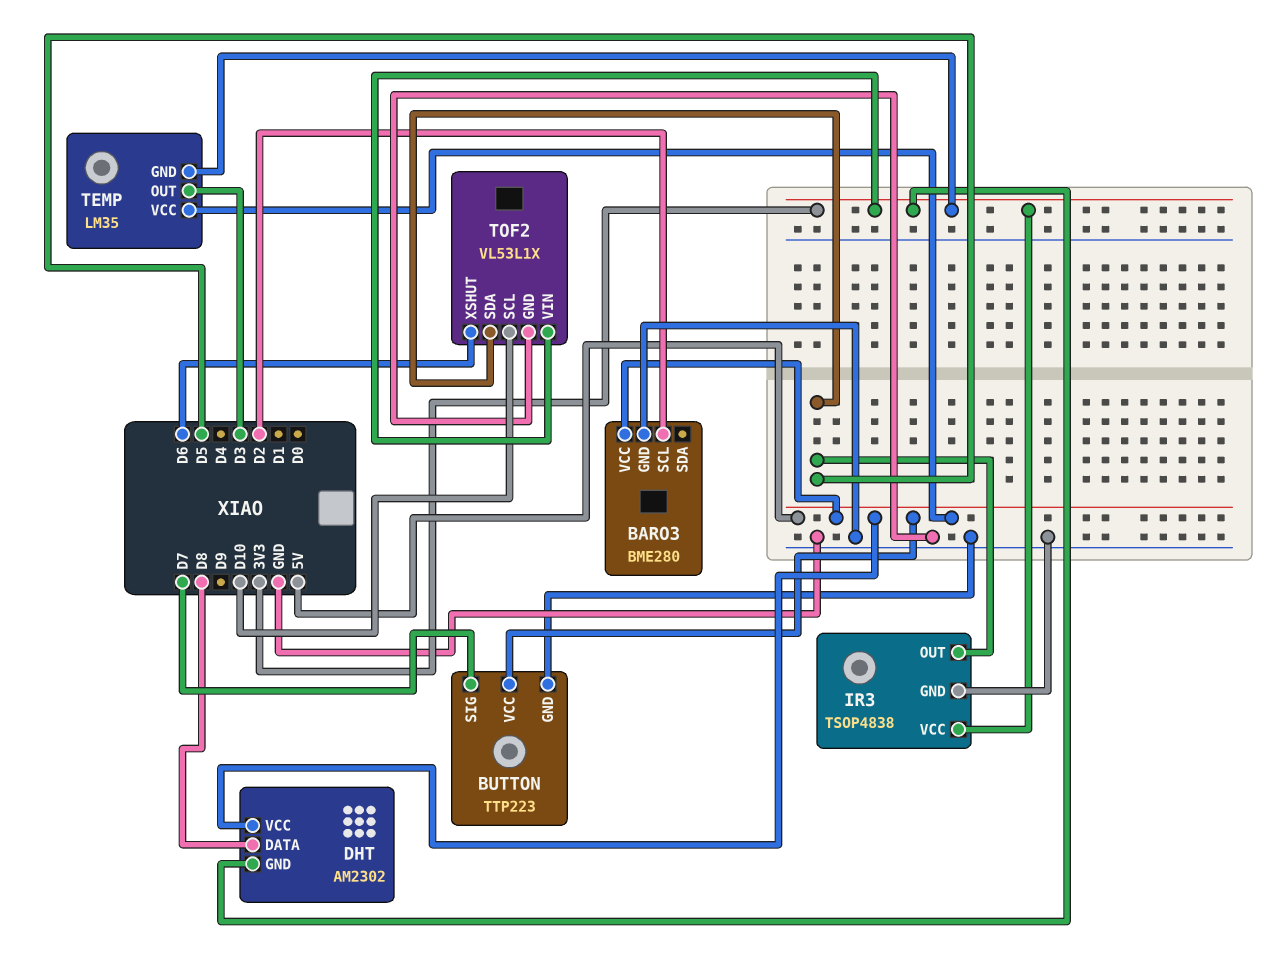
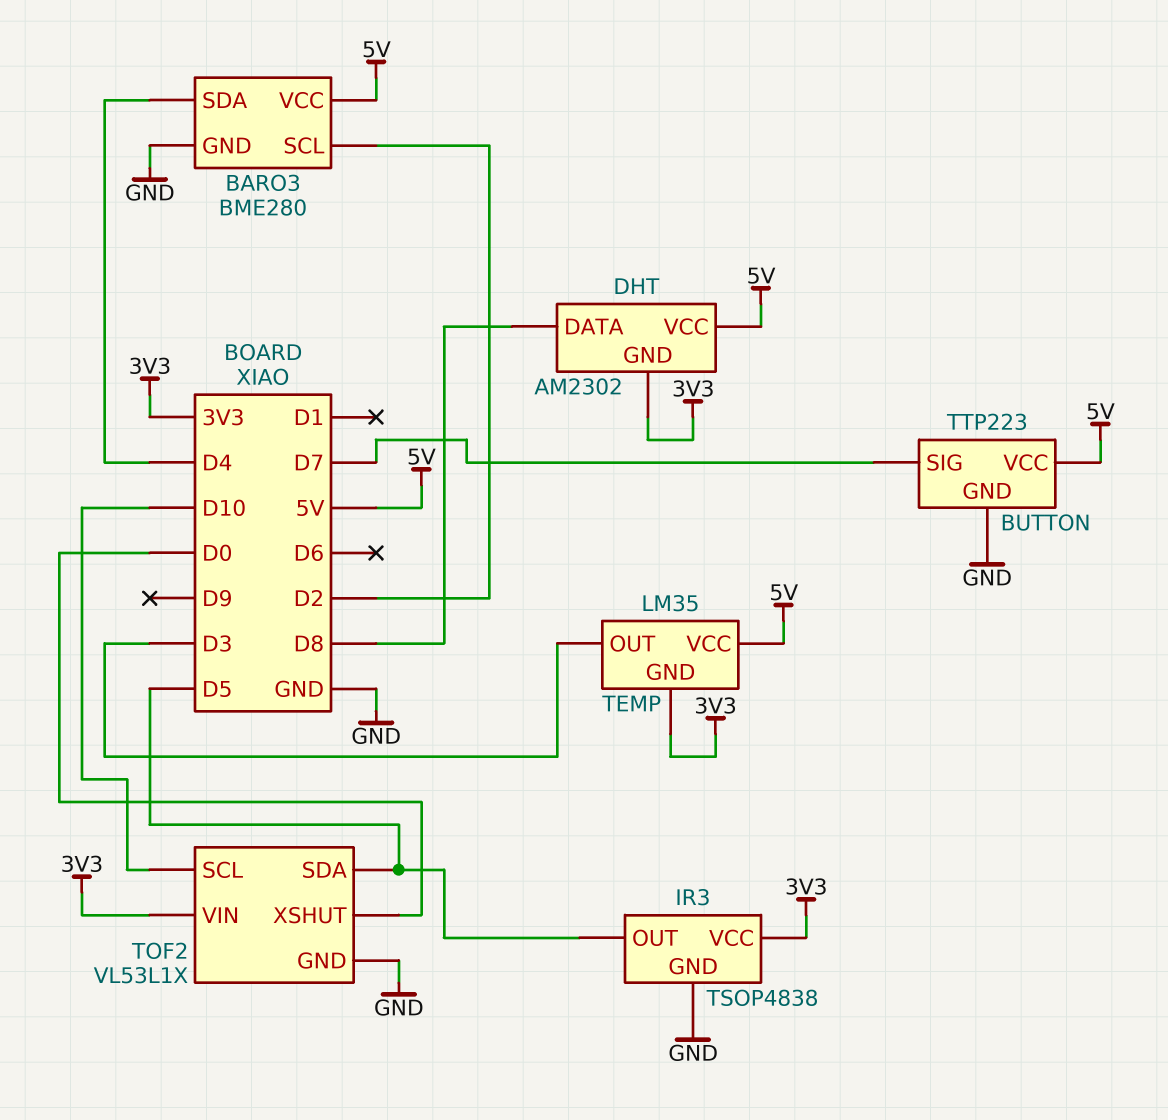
BARO3 pin SDA: none -> D4
TOF2 pin XSHUT: D6 -> D0

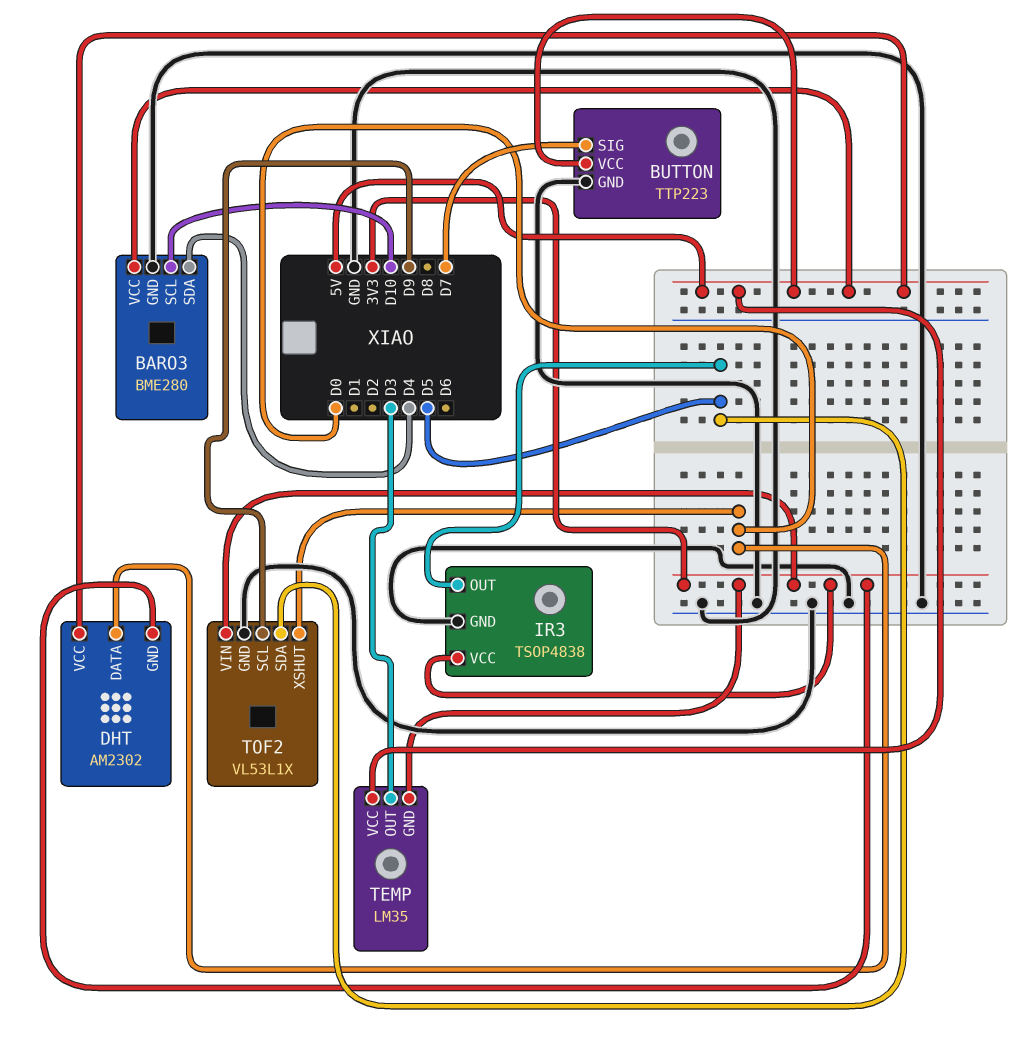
BARO3 pin SCL: D2 -> D10
DHT pin DATA: D8 -> D0
TOF2 pin SCL: D10 -> D9

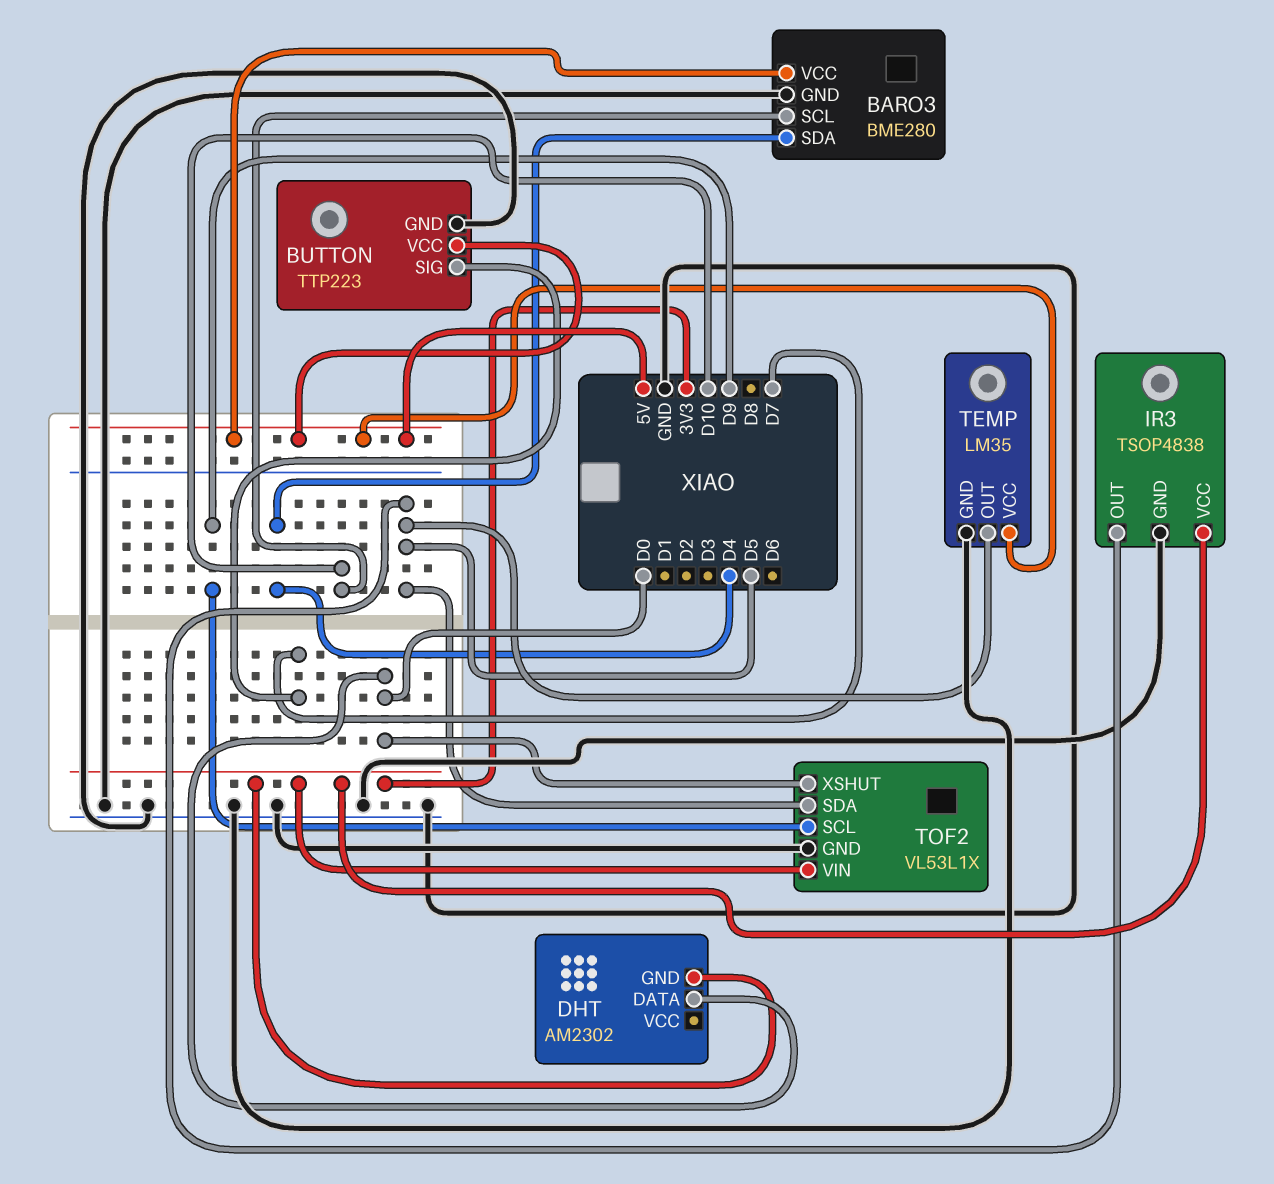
DHT pin VCC: 5V -> none
TEMP pin GND: 3V3 -> GND
TEMP pin OUT: D3 -> D5

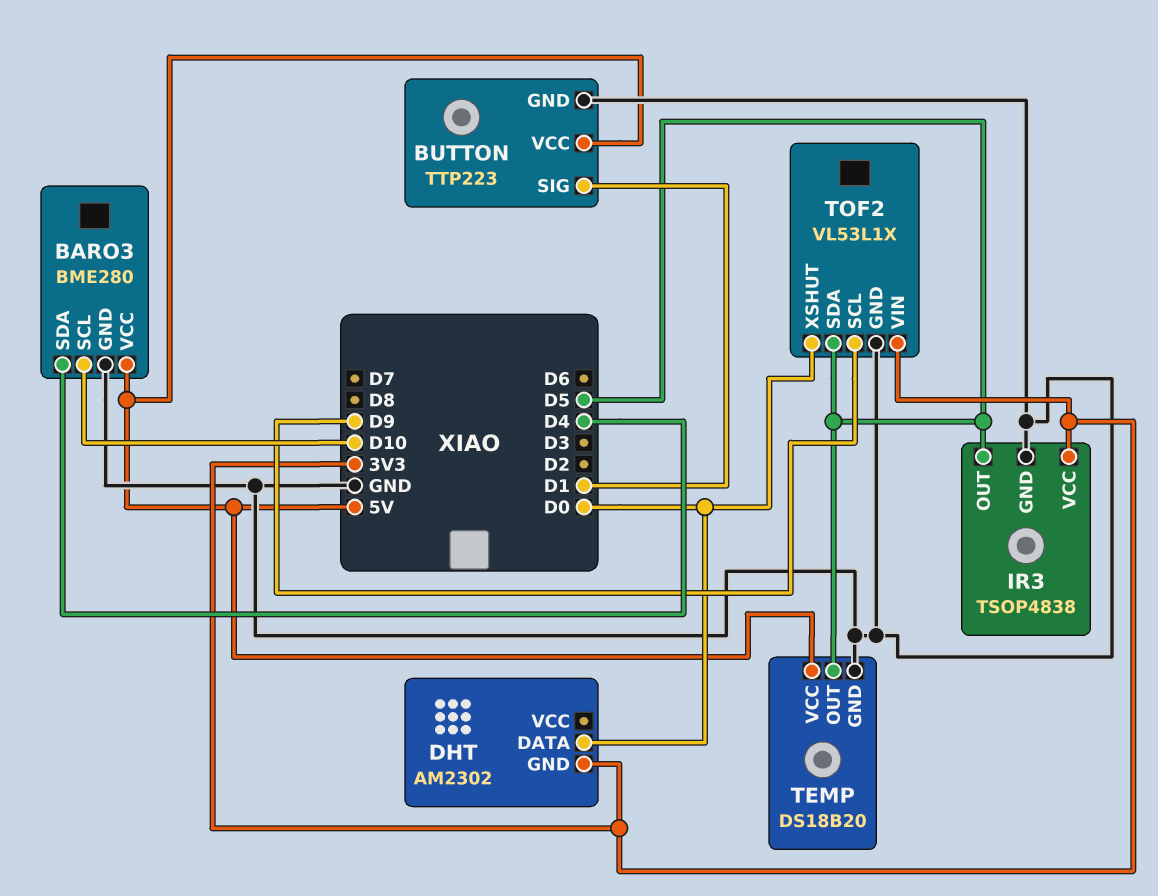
BUTTON pin SIG: D7 -> D1
TEMP: LM35 -> DS18B20

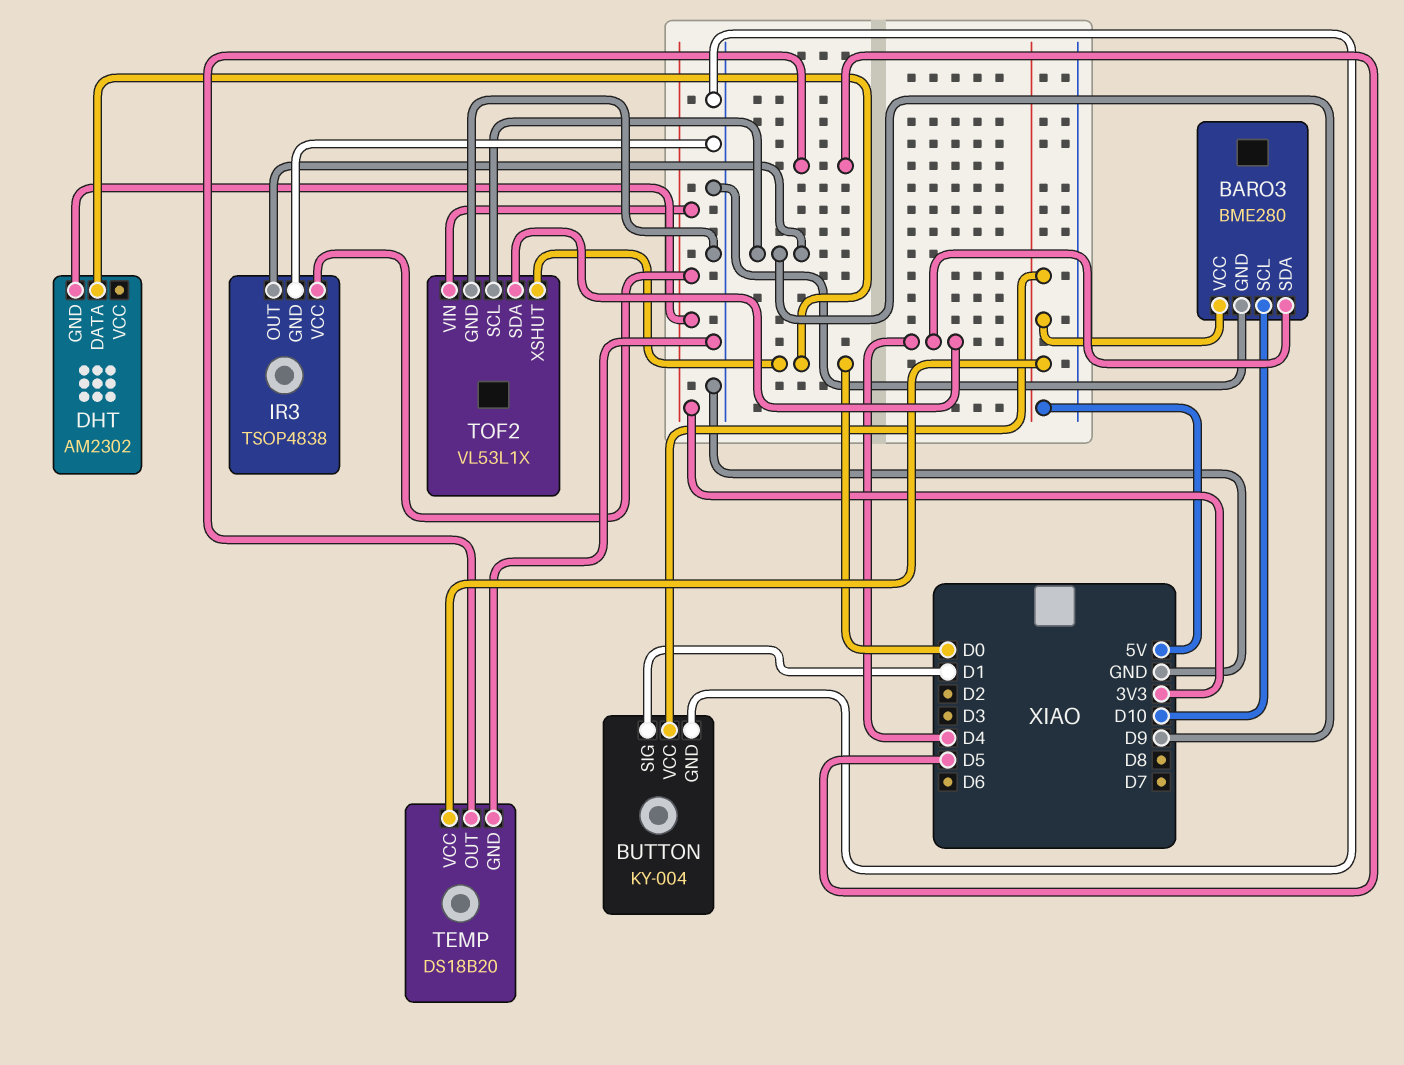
BUTTON: TTP223 -> KY-004
IR3 pin OUT: D5 -> D9
TOF2 pin SDA: D5 -> D4

